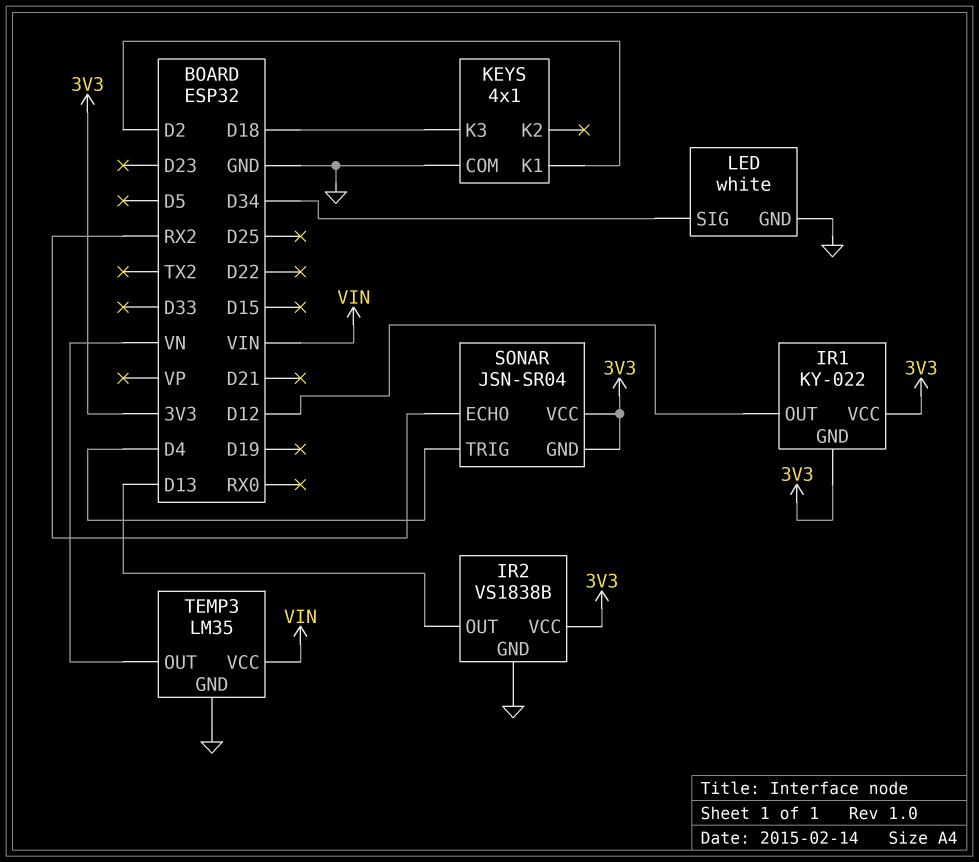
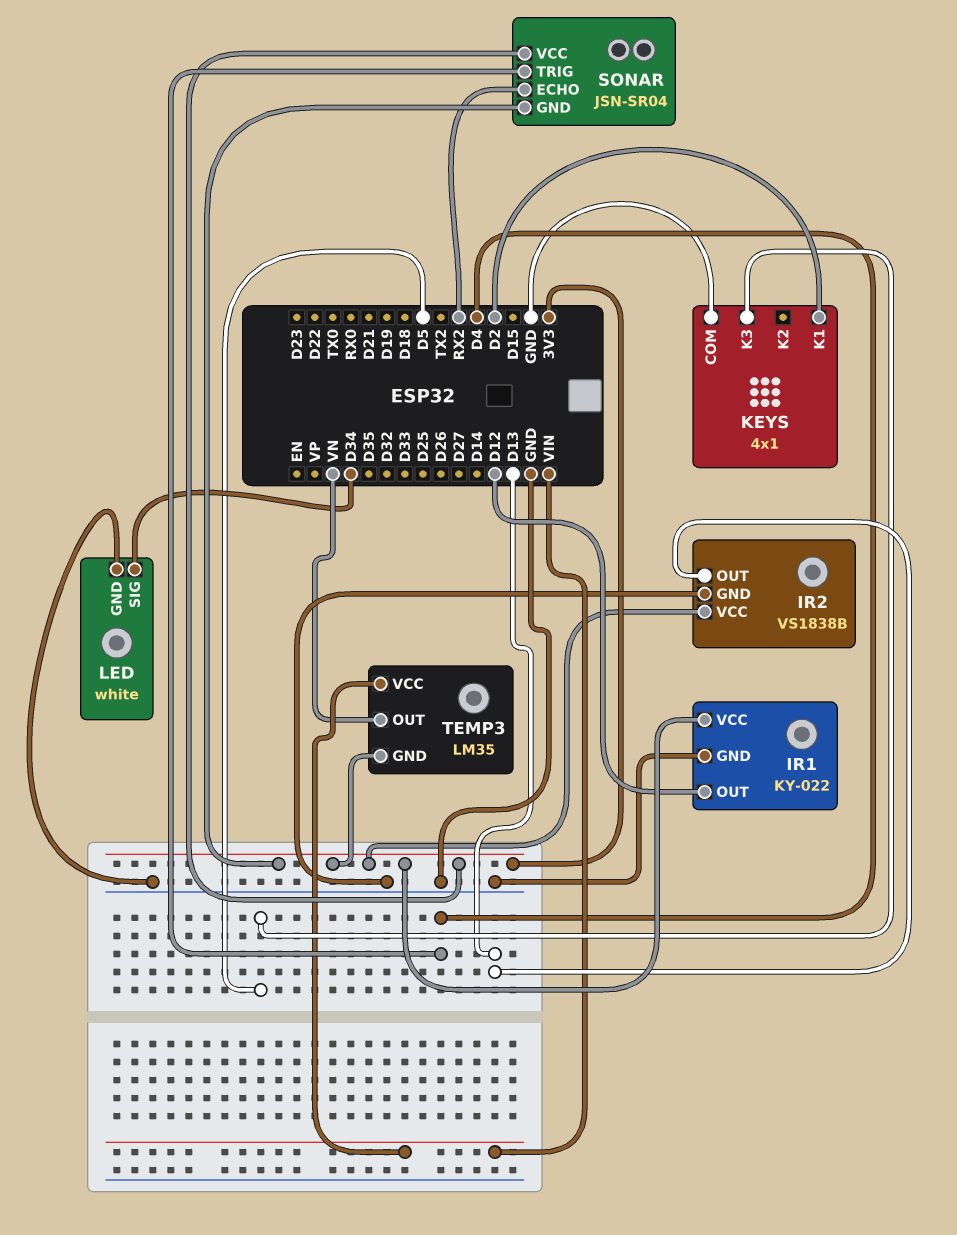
IR1 pin GND: 3V3 -> GND
KEYS pin K3: D18 -> D5
TEMP3 pin GND: GND -> 3V3

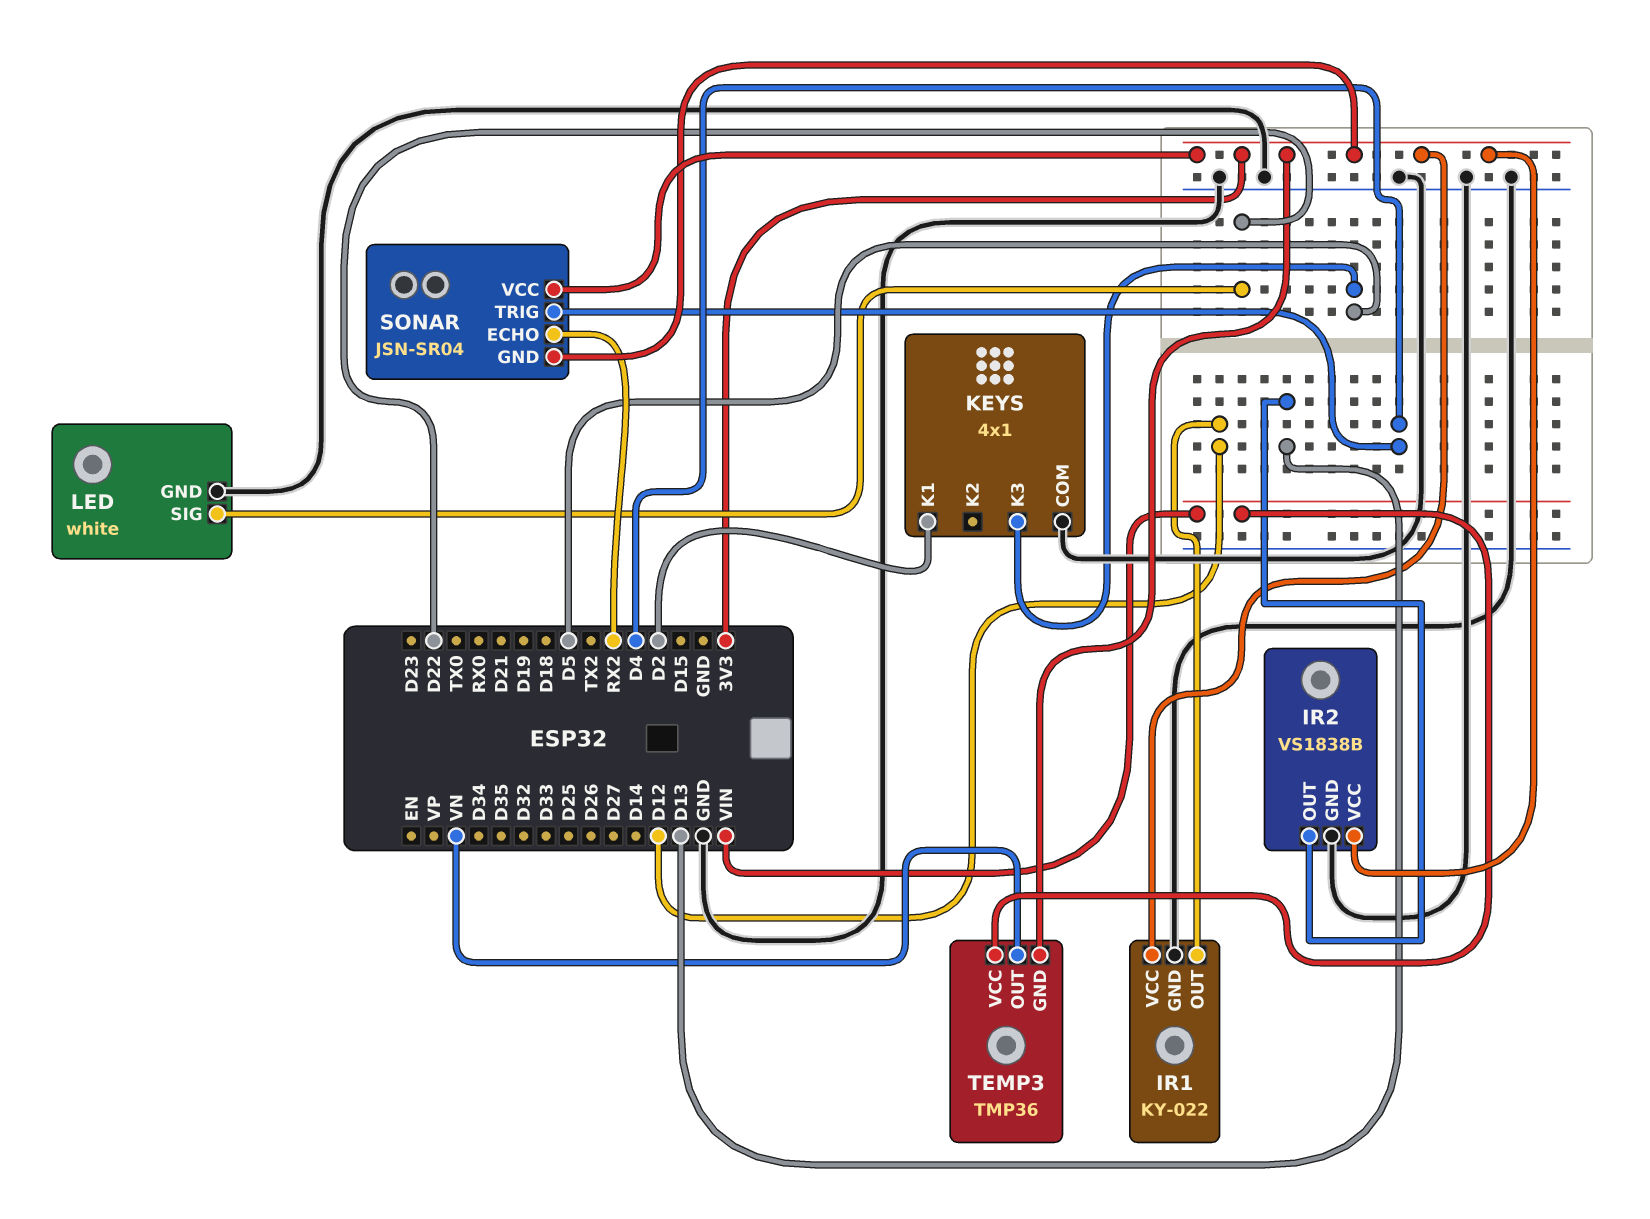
LED pin SIG: D34 -> D22
TEMP3: LM35 -> TMP36

